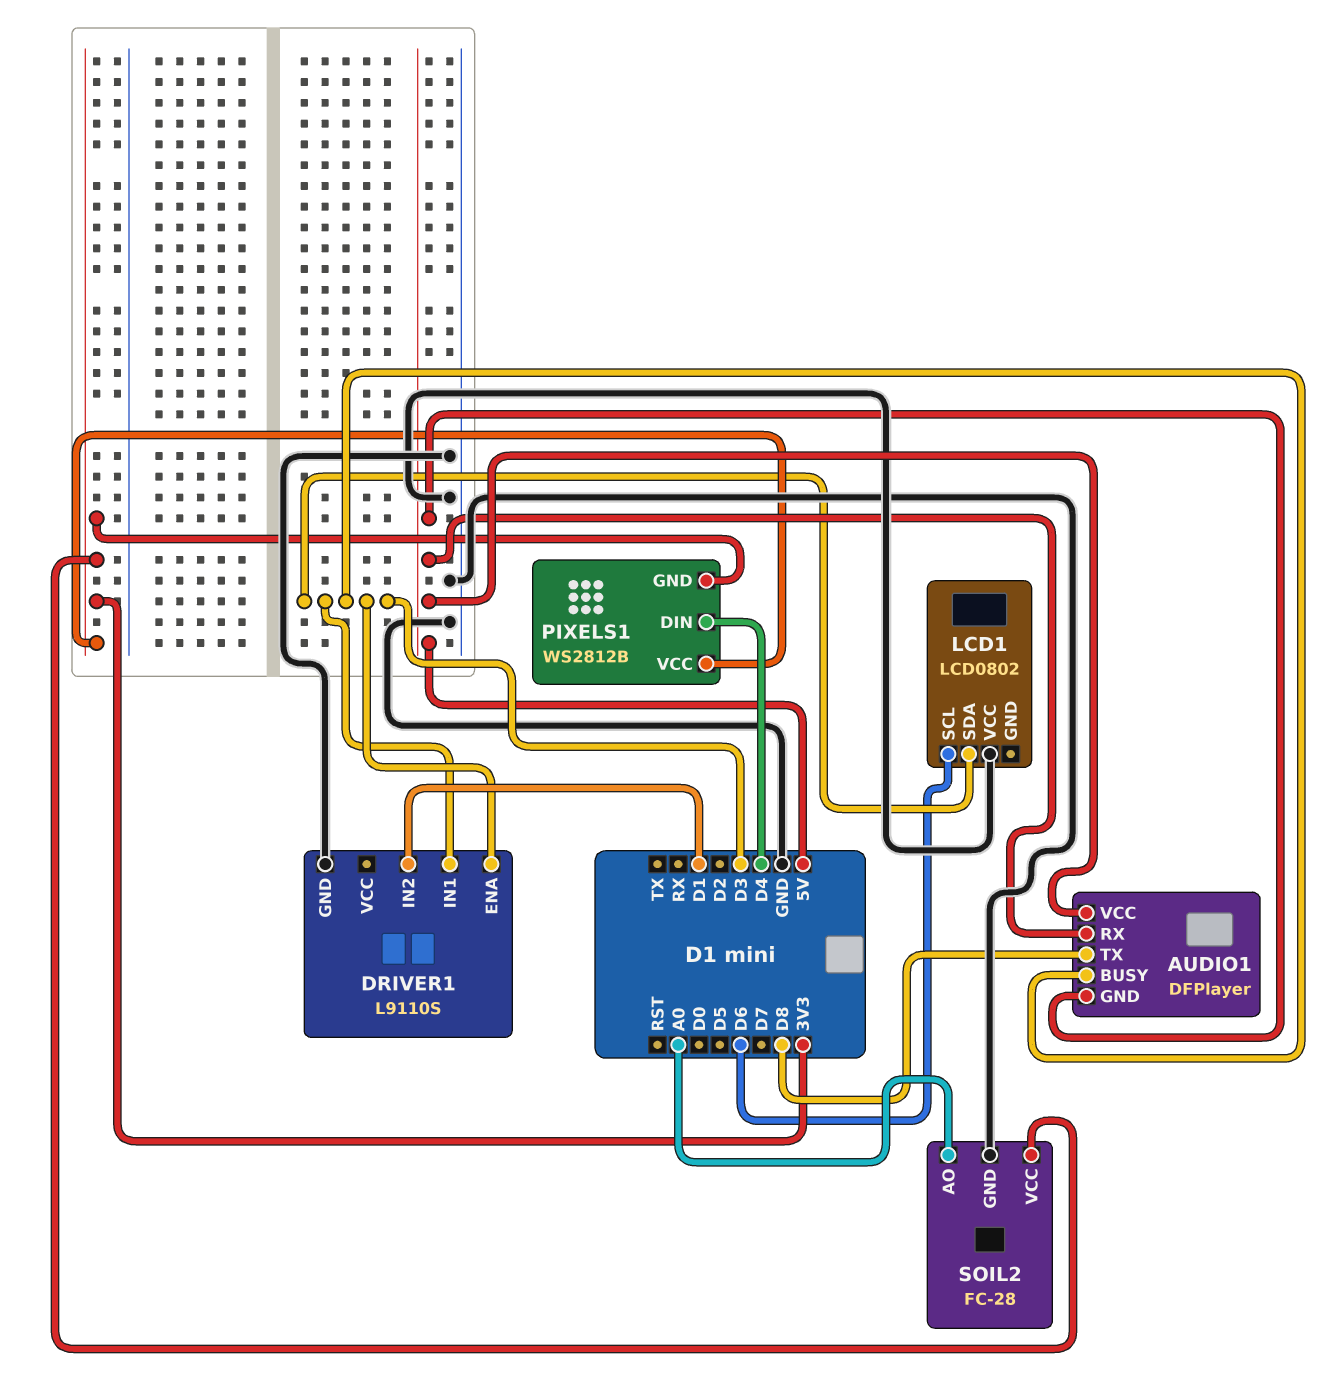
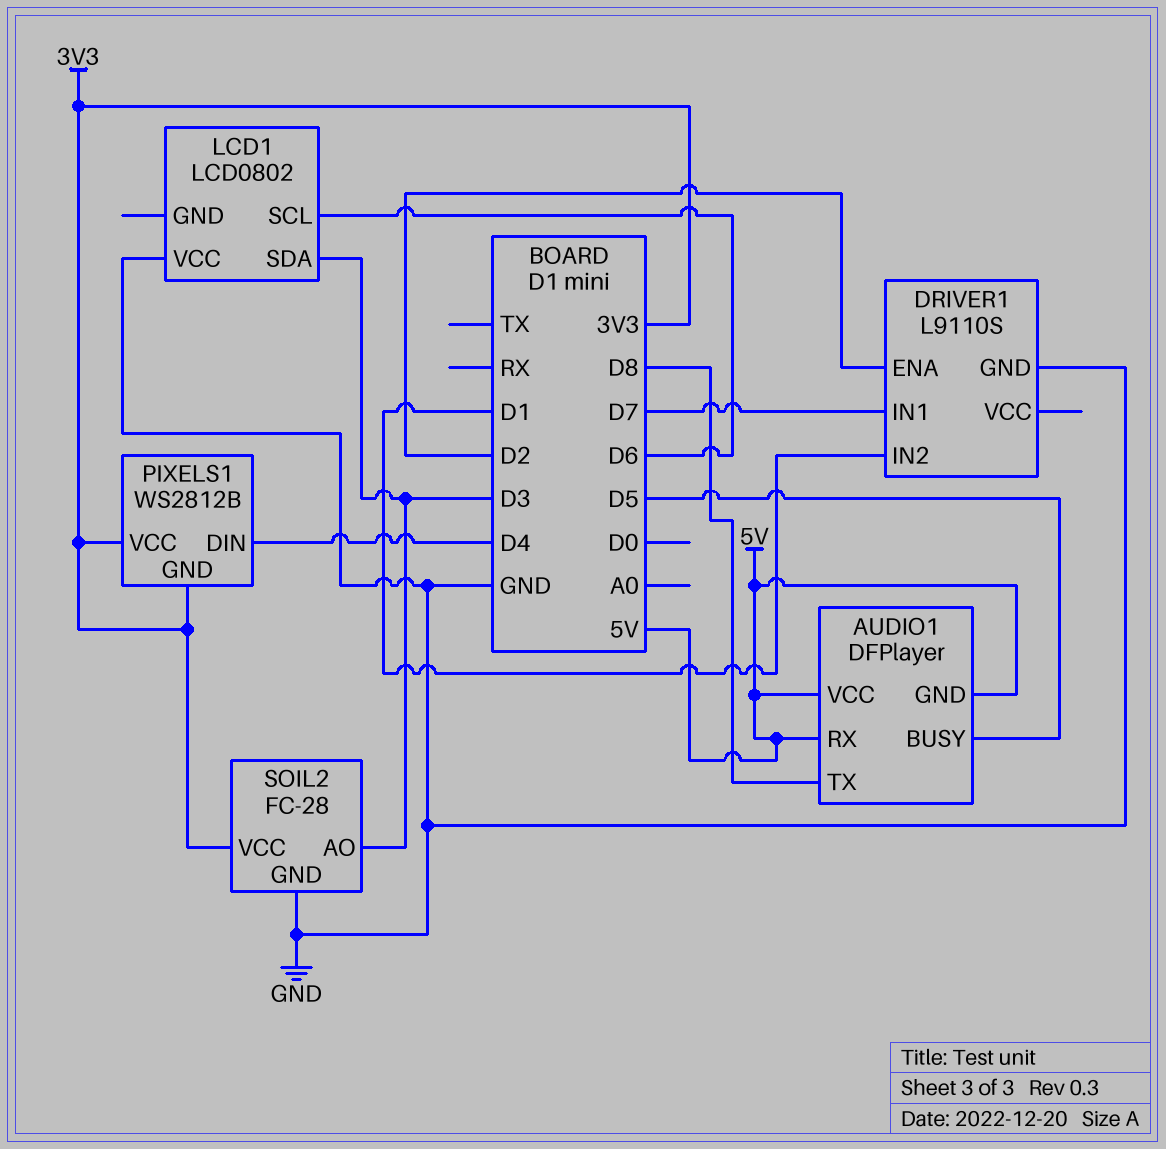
AUDIO1 pin BUSY: D3 -> D5
DRIVER1 pin ENA: D3 -> D2
DRIVER1 pin IN1: D3 -> D7
SOIL2 pin AO: A0 -> D3

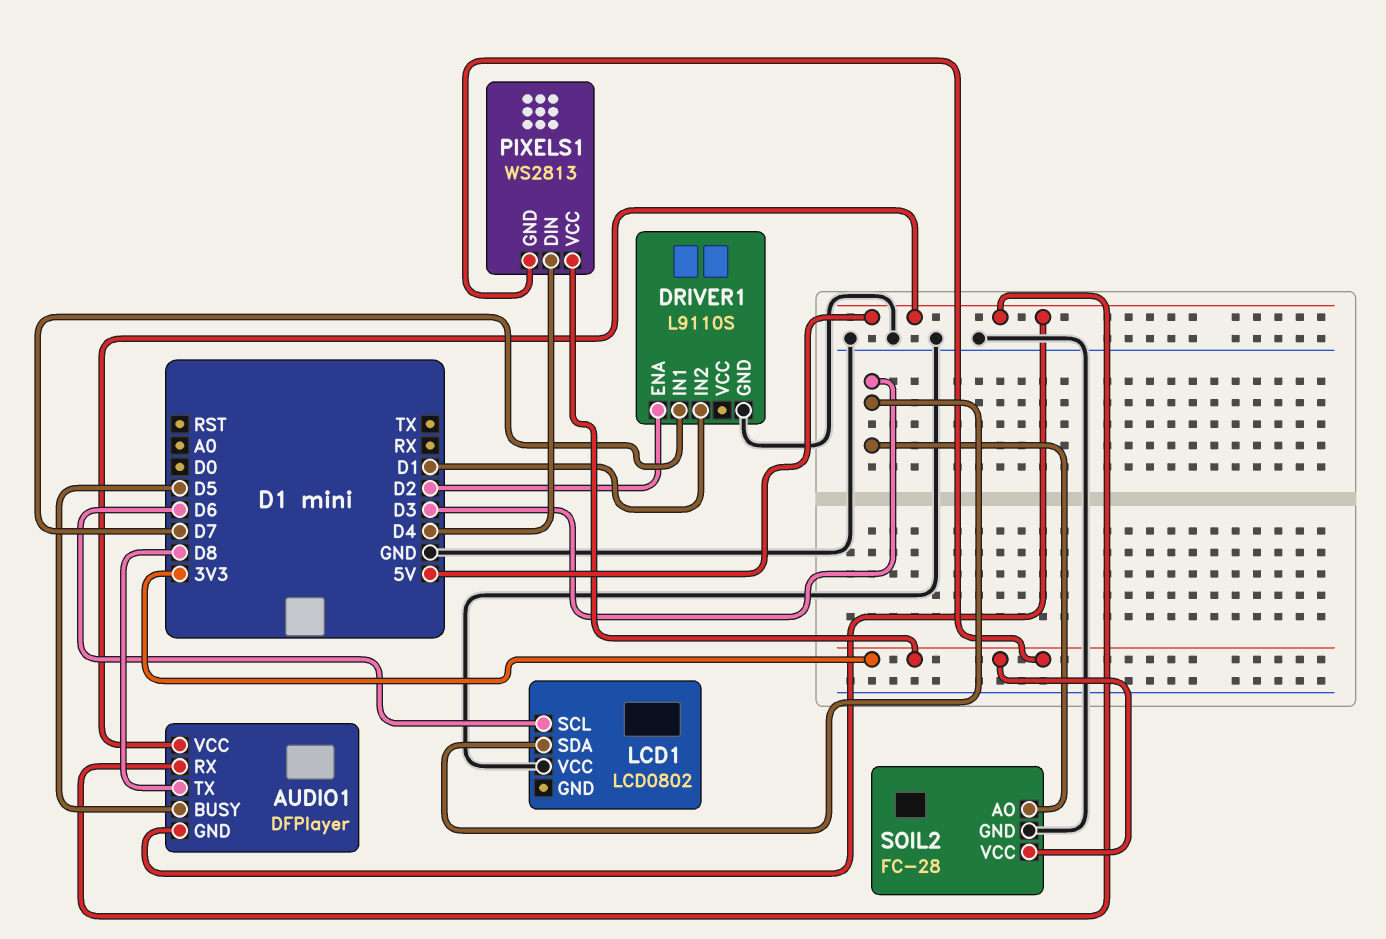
PIXELS1: WS2812B -> WS2813

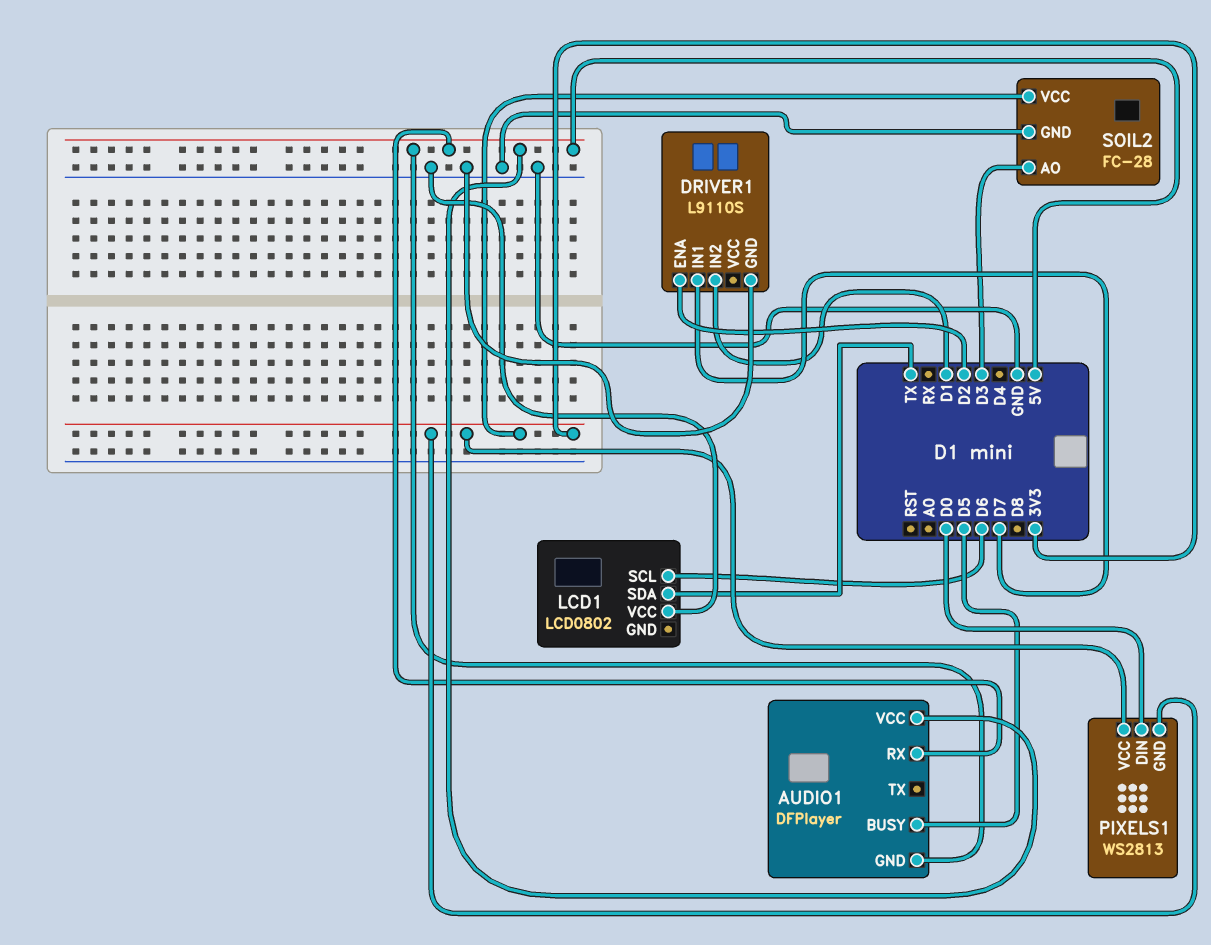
AUDIO1 pin TX: D8 -> none
LCD1 pin SDA: D3 -> TX
PIXELS1 pin DIN: D4 -> D0

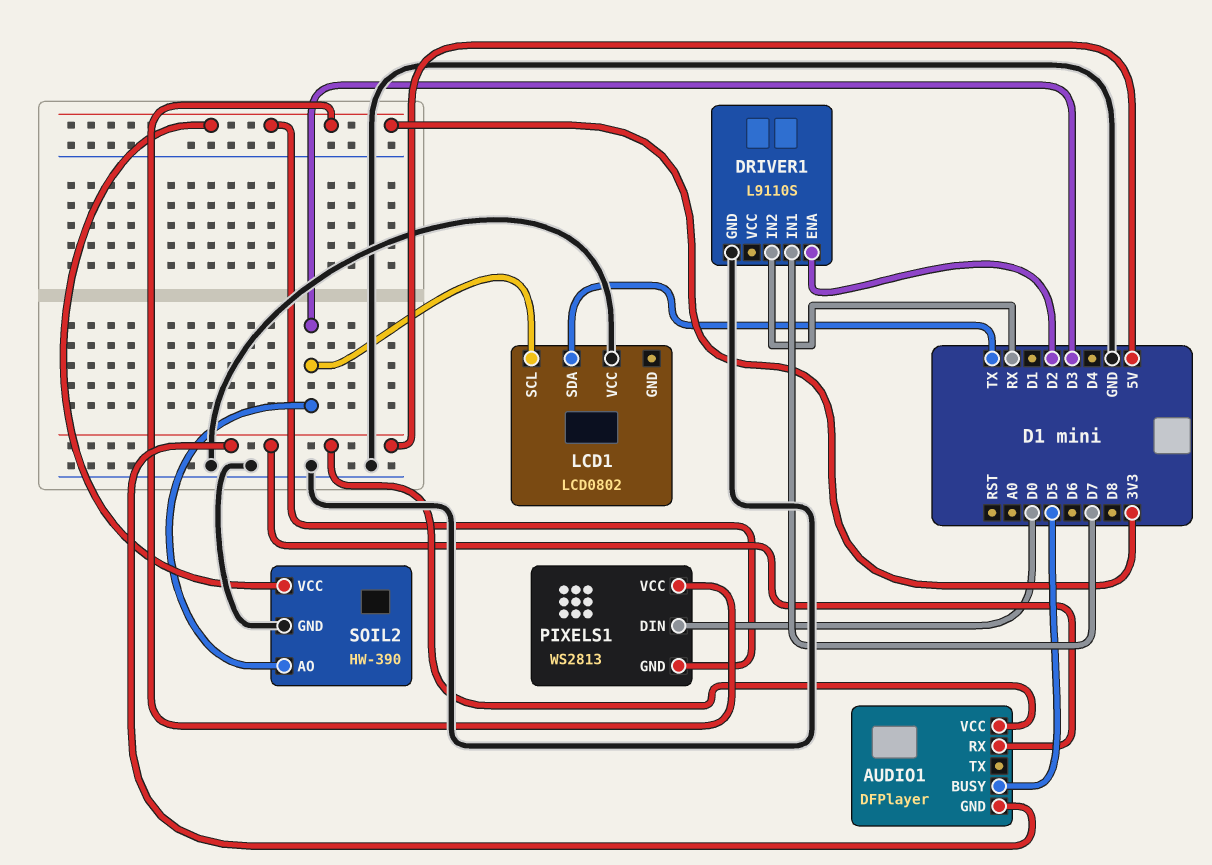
DRIVER1 pin IN2: D1 -> RX
LCD1 pin SCL: D6 -> D3
SOIL2: FC-28 -> HW-390

